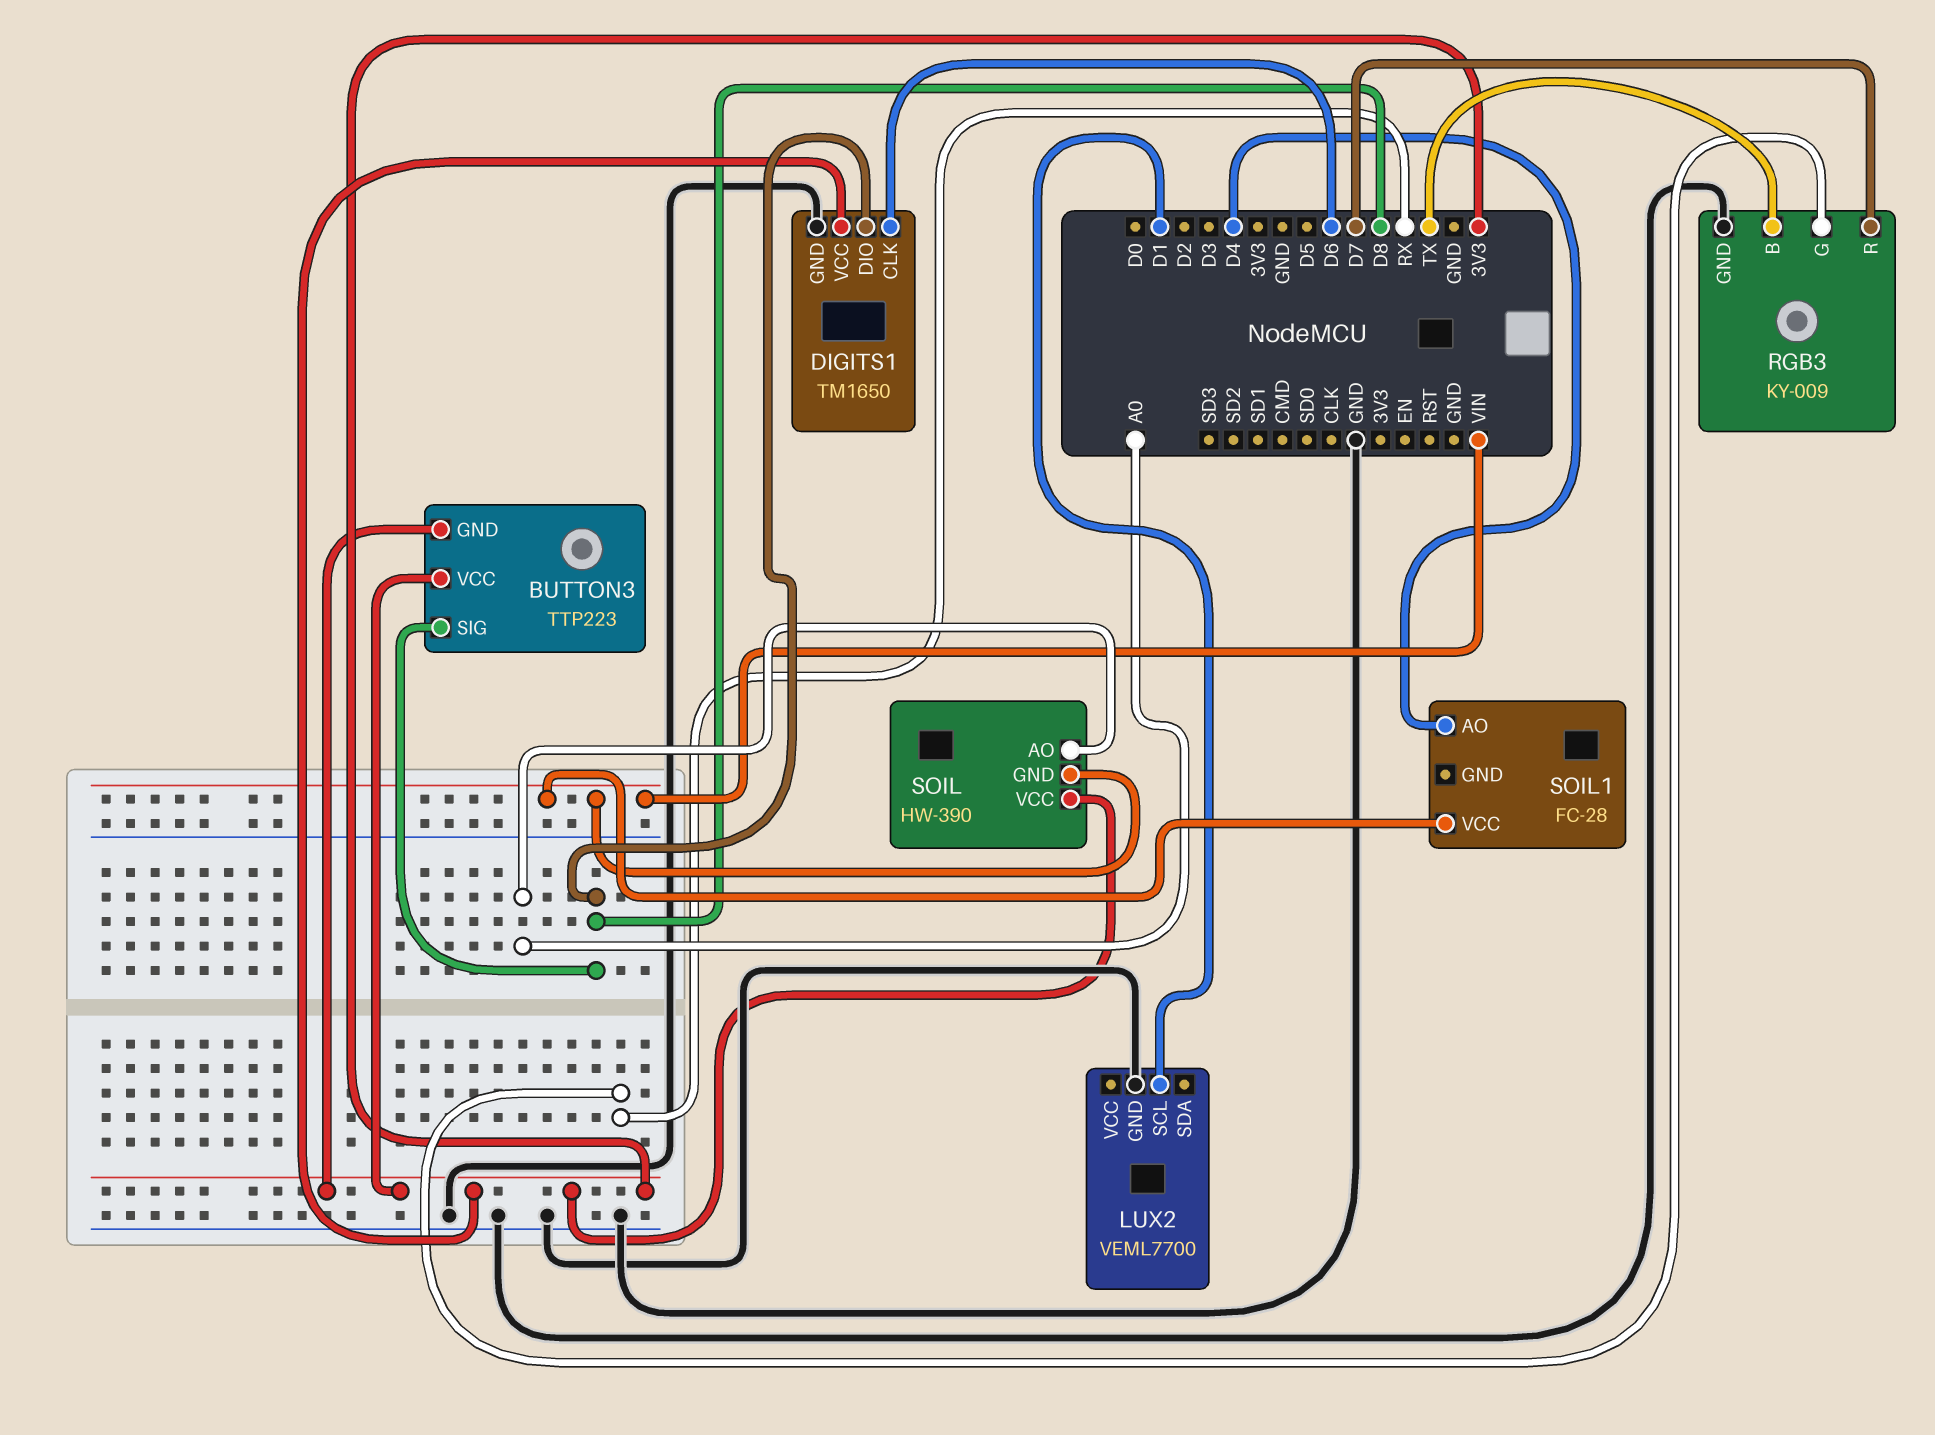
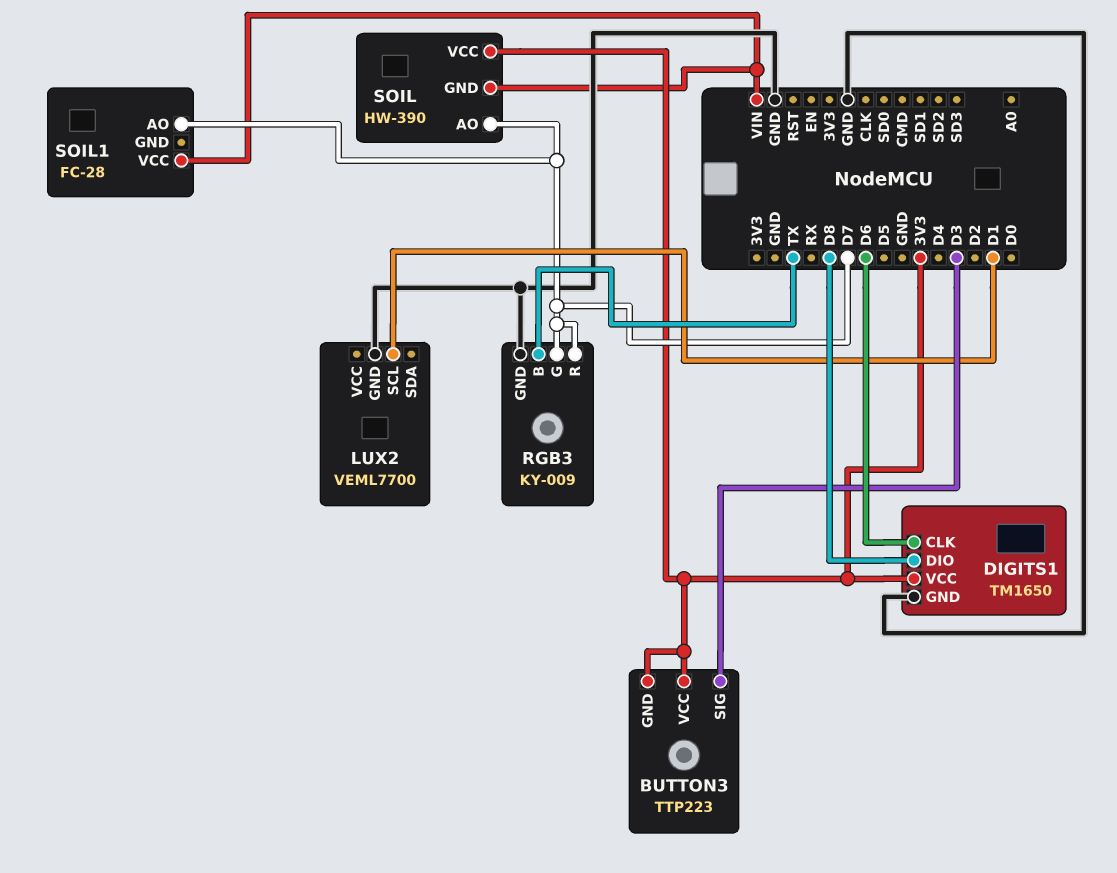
BUTTON3 pin SIG: D8 -> D3
RGB3 pin G: RX -> D7
SOIL pin AO: A0 -> D7
SOIL1 pin AO: D4 -> D7

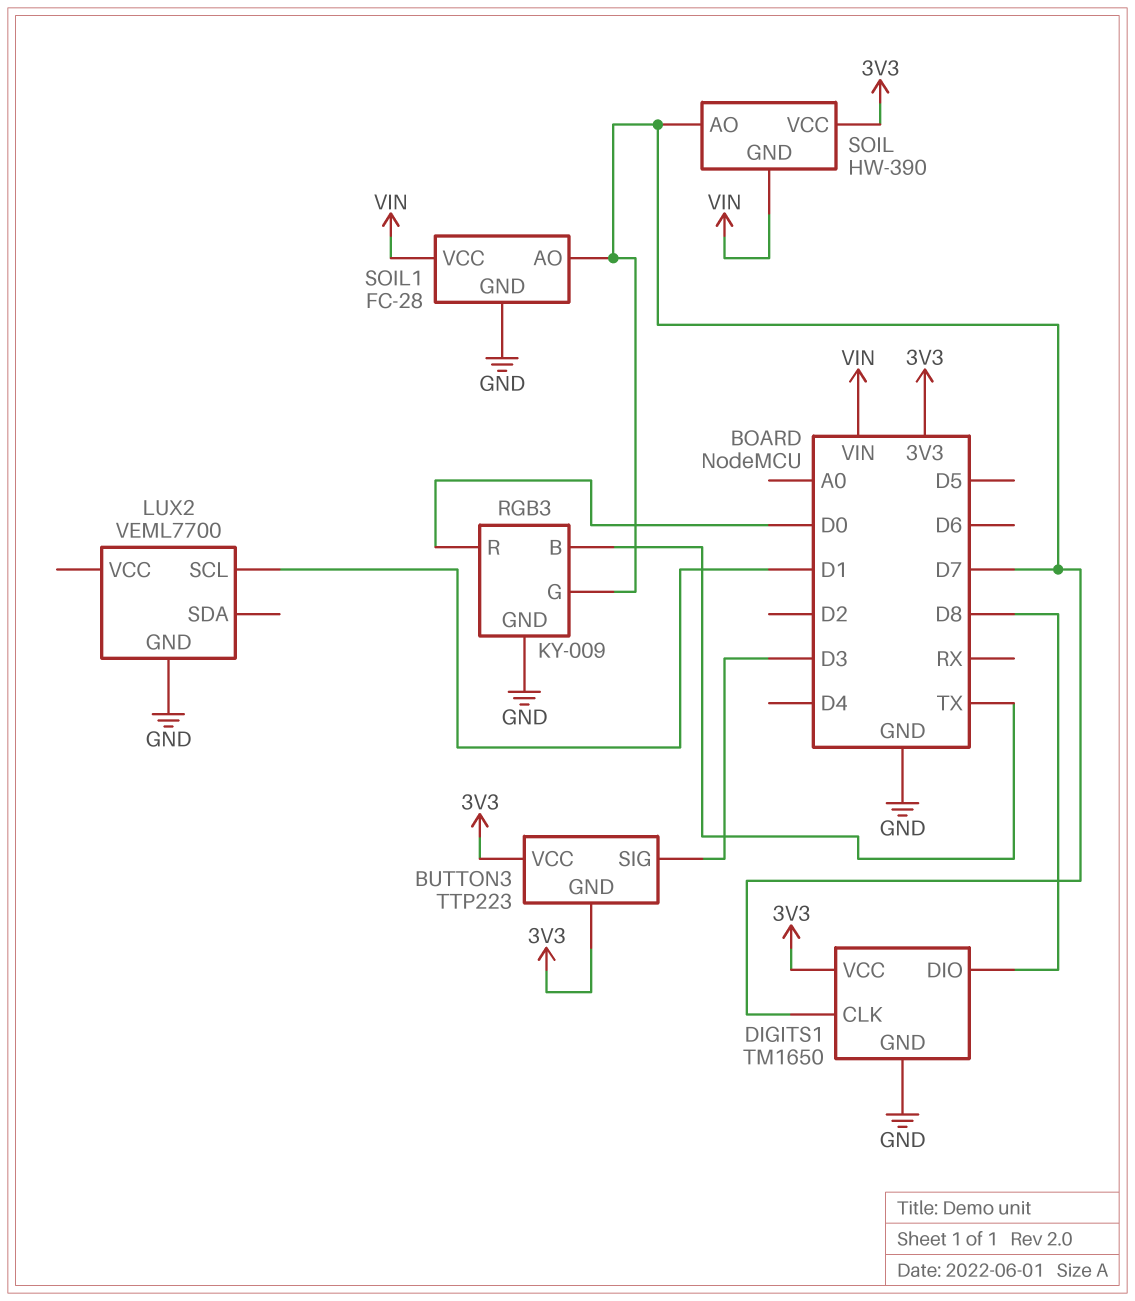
DIGITS1 pin CLK: D6 -> D7
RGB3 pin R: D7 -> D0
SOIL1 pin GND: none -> GND

